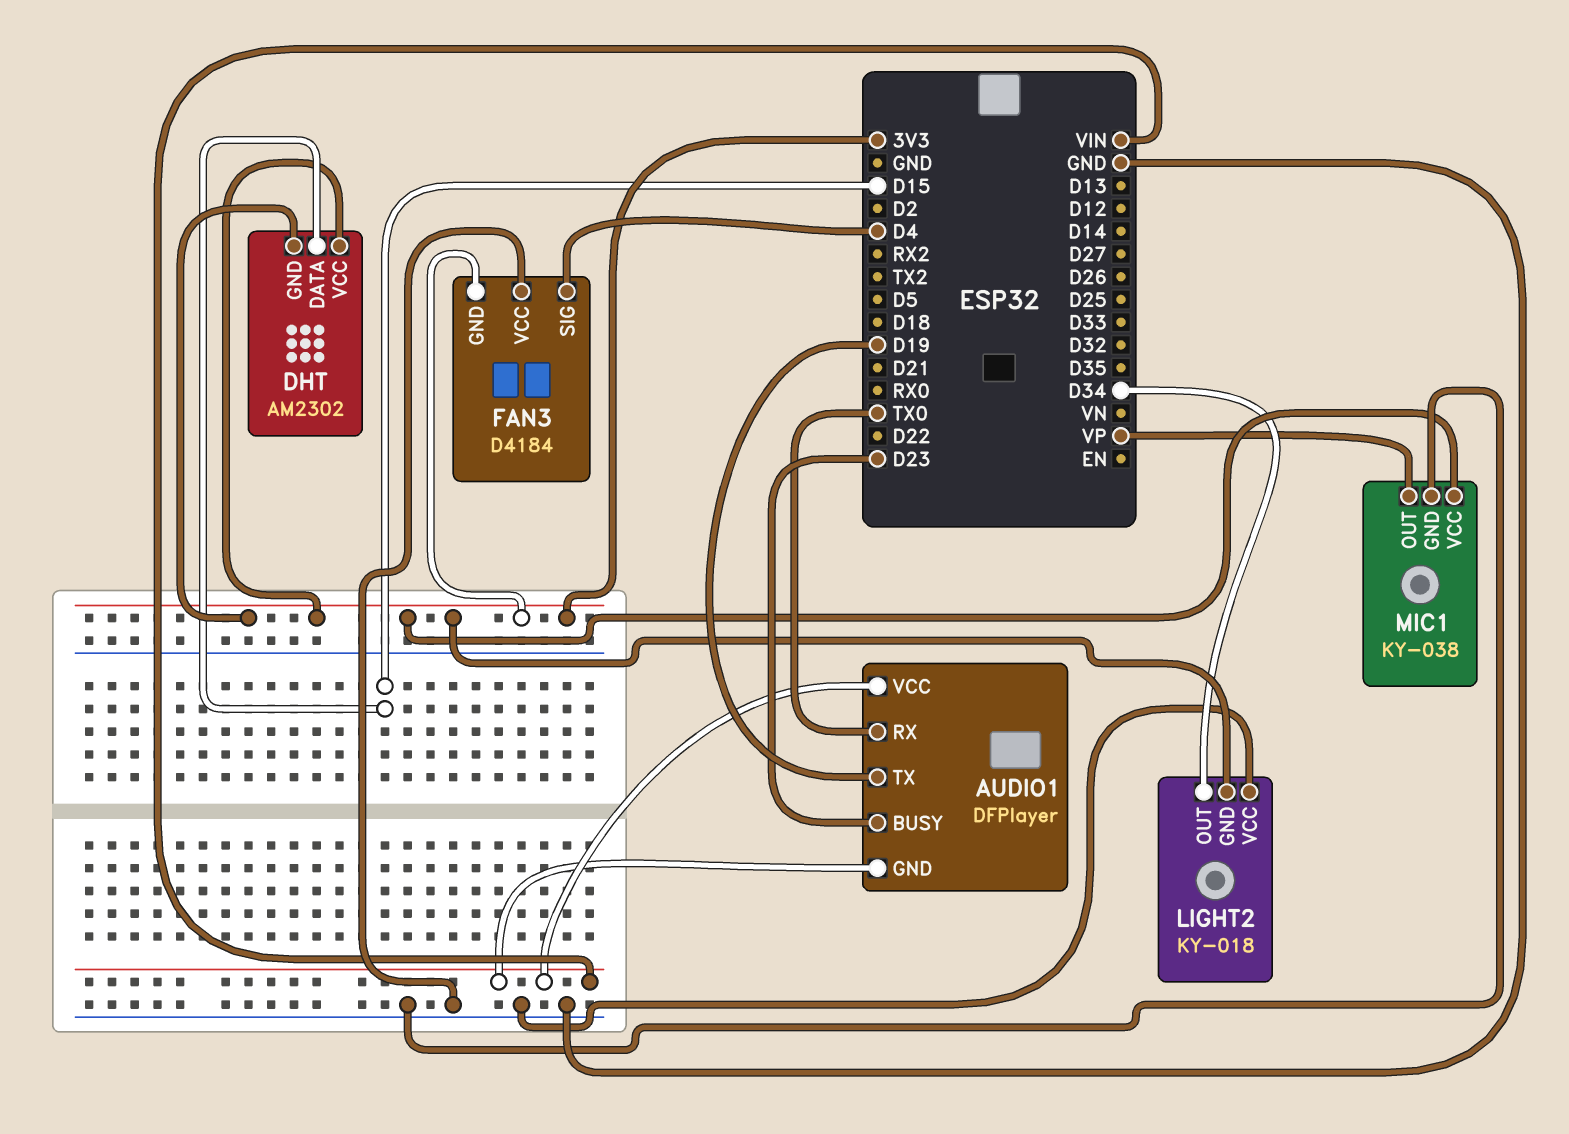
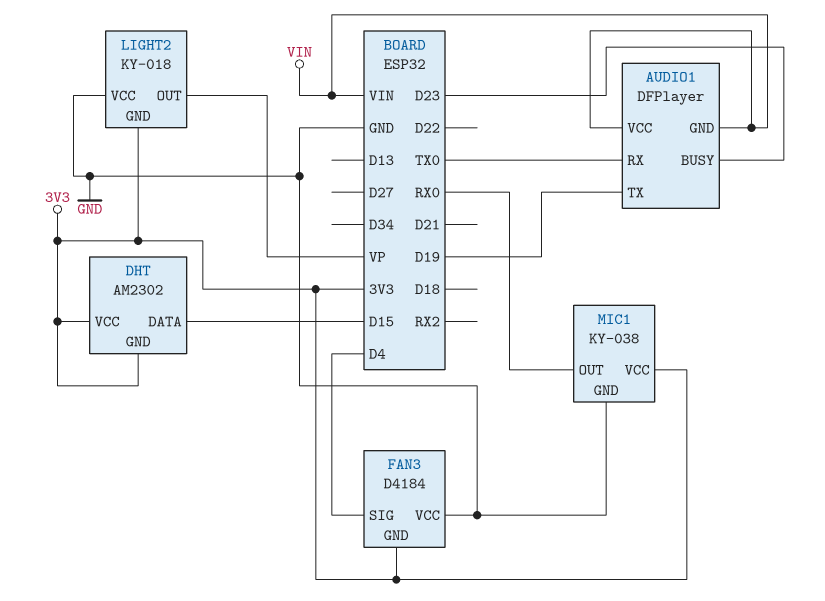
LIGHT2 pin OUT: D34 -> VP
MIC1 pin OUT: VP -> RX0

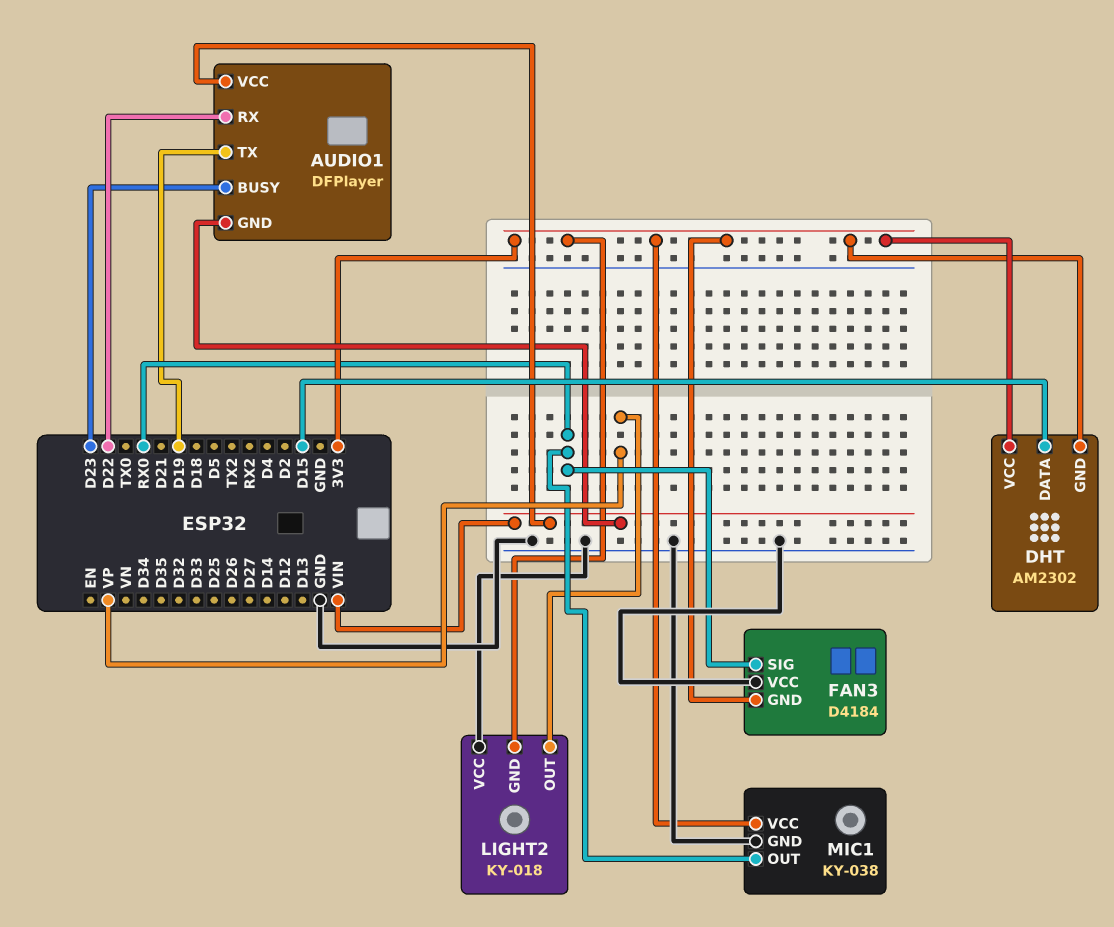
AUDIO1 pin RX: TX0 -> D22
FAN3 pin SIG: D4 -> RX0

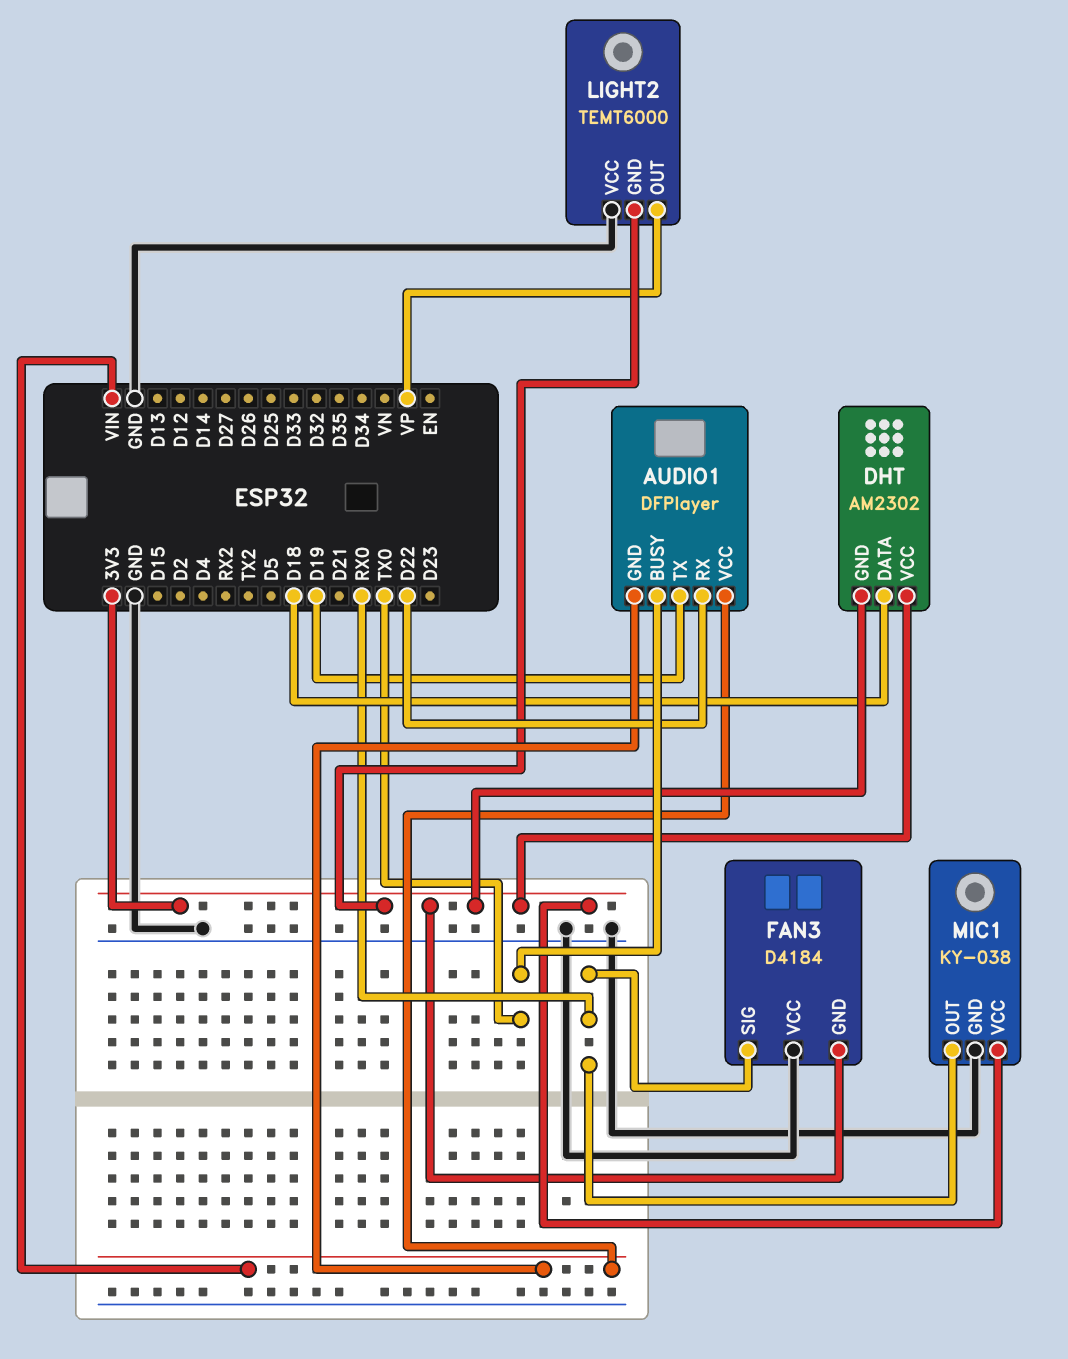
AUDIO1 pin BUSY: D23 -> TX0
DHT pin DATA: D15 -> D18
LIGHT2: KY-018 -> TEMT6000

